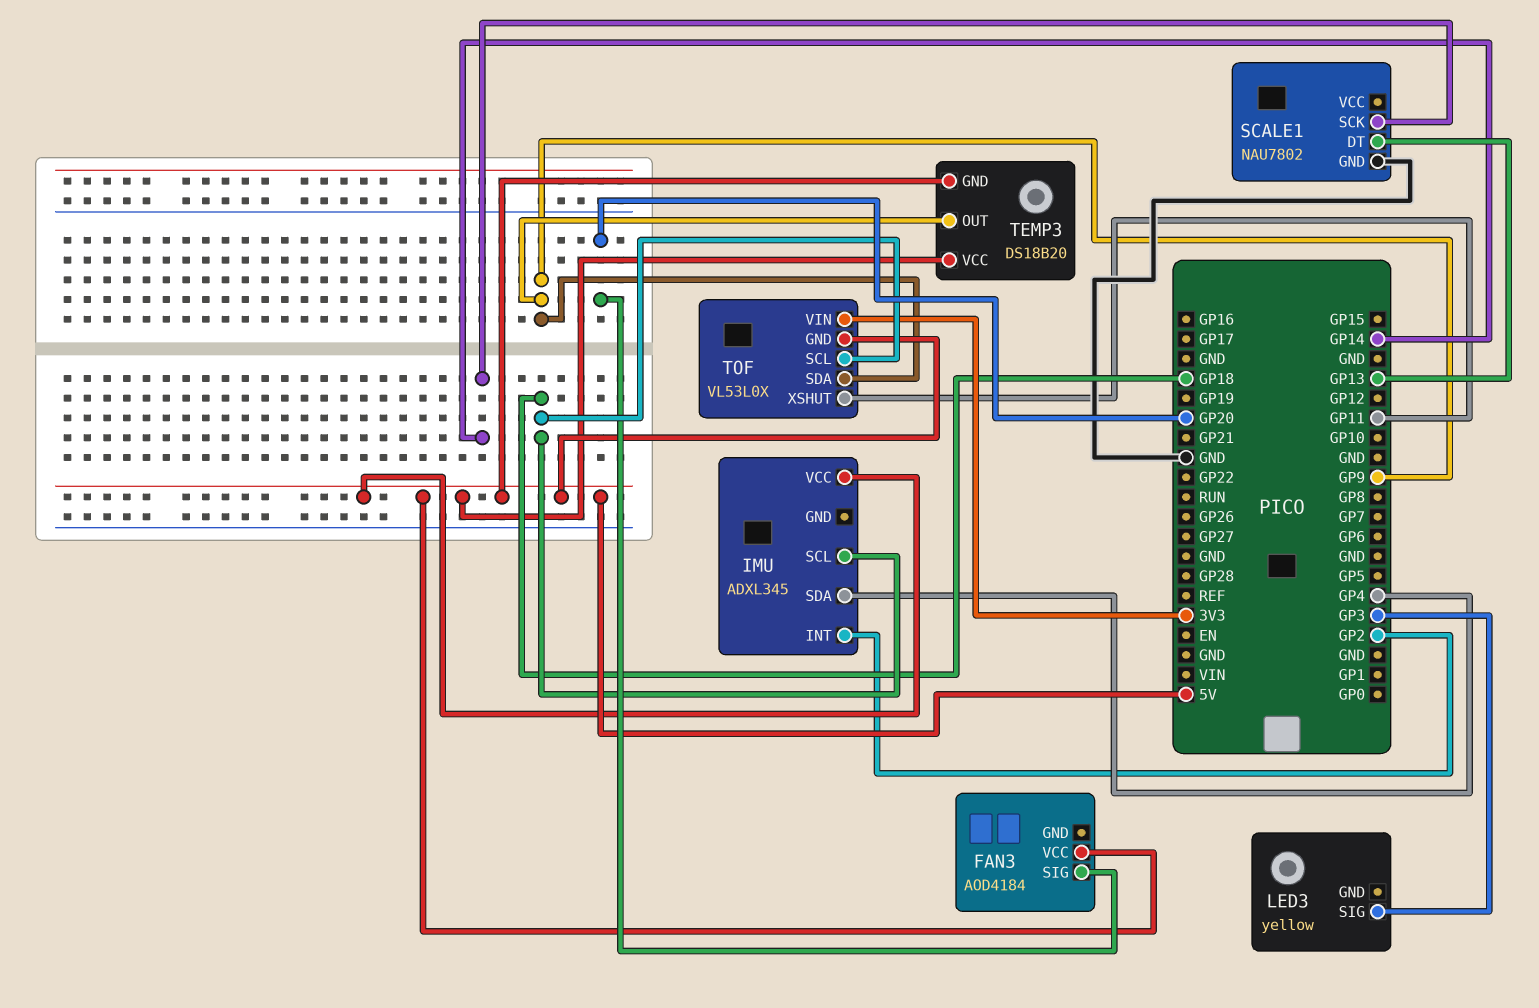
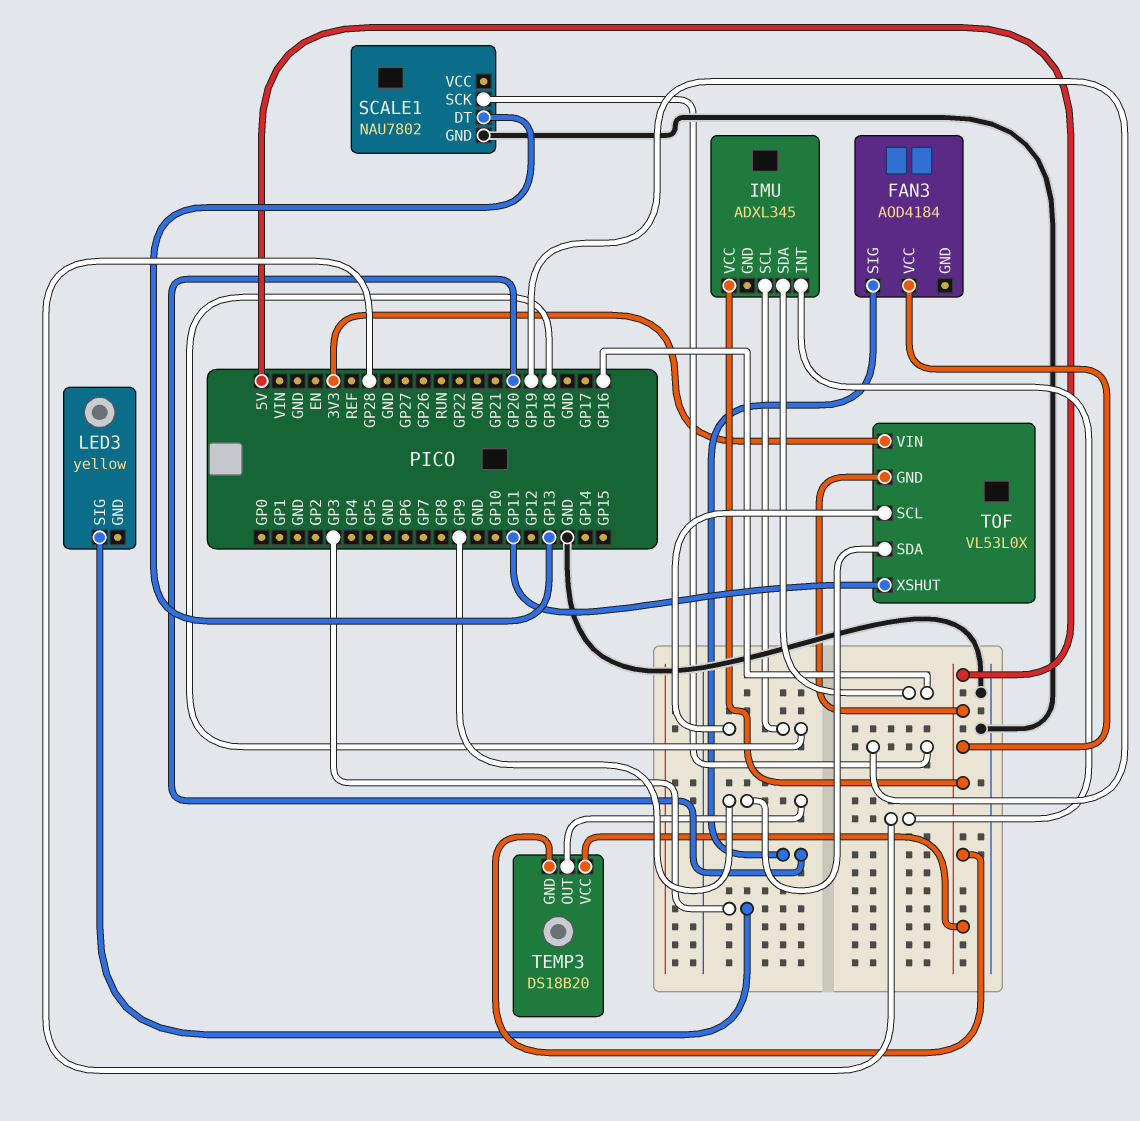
IMU pin INT: GP2 -> GP28
IMU pin SDA: GP4 -> GP16
SCALE1 pin SCK: GP14 -> GP19

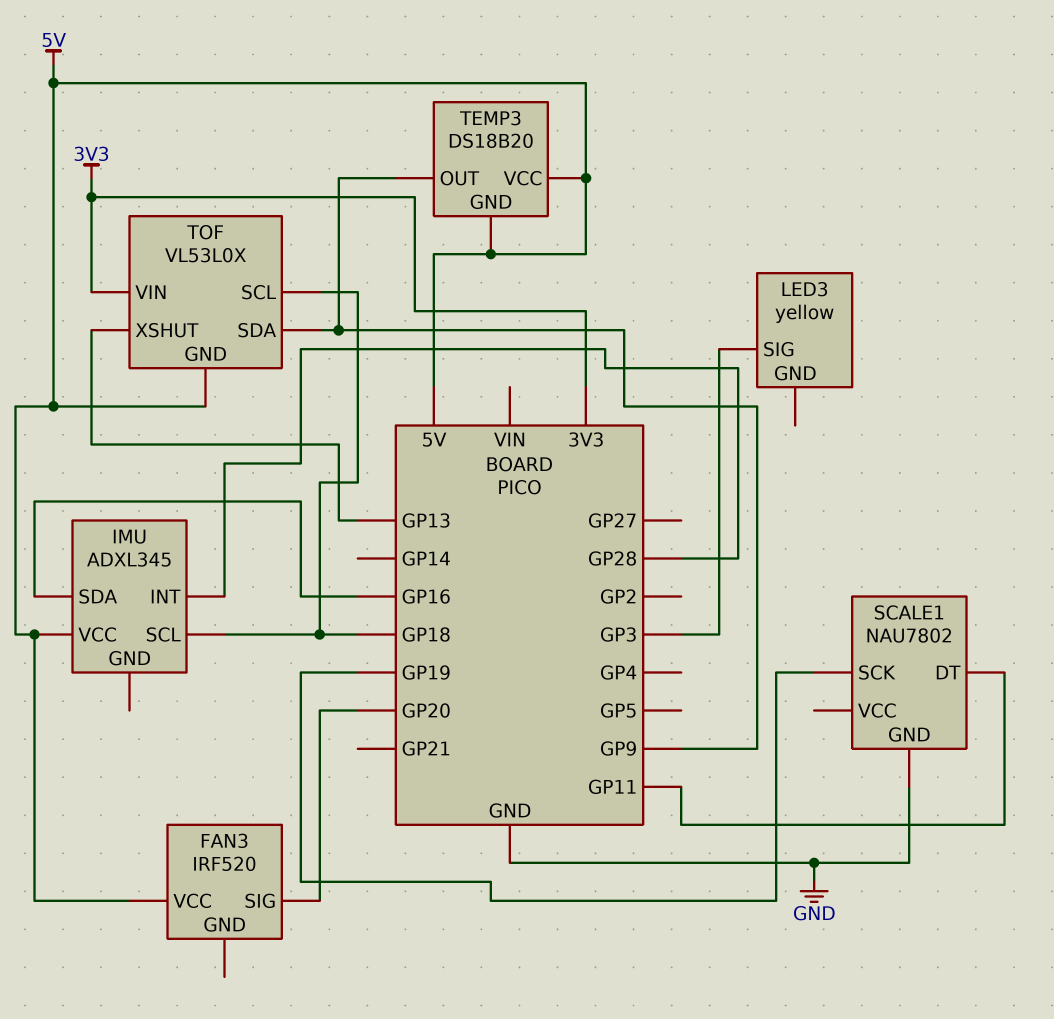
FAN3: AOD4184 -> IRF520
SCALE1 pin DT: GP13 -> GP11
TOF pin XSHUT: GP11 -> GP13

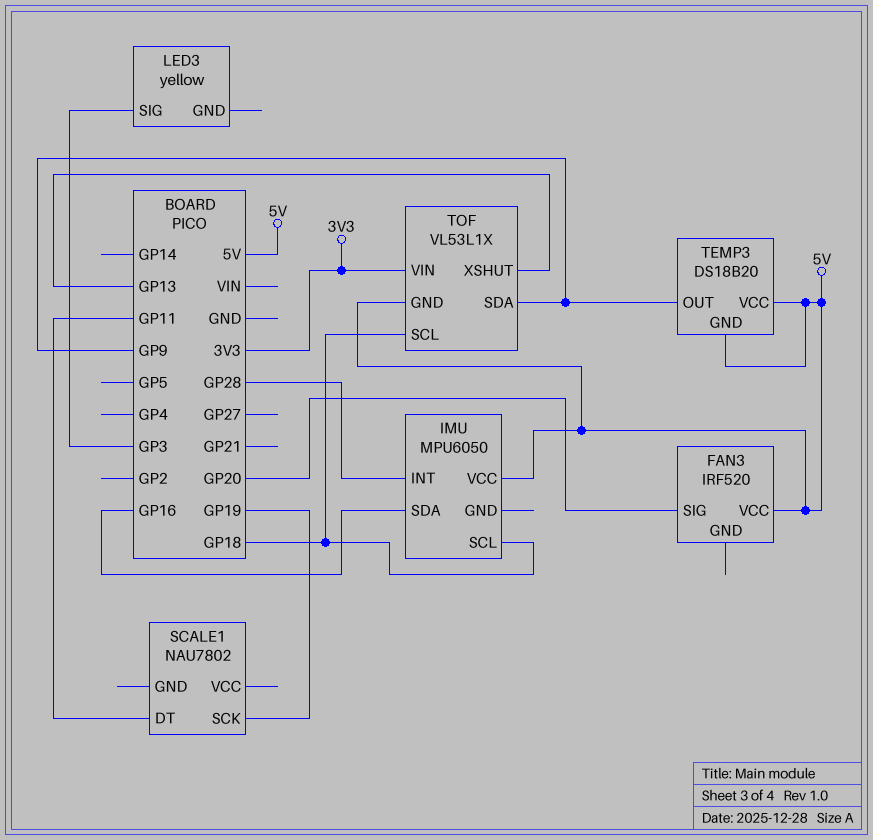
IMU: ADXL345 -> MPU6050
SCALE1 pin GND: GND -> none
TOF: VL53L0X -> VL53L1X

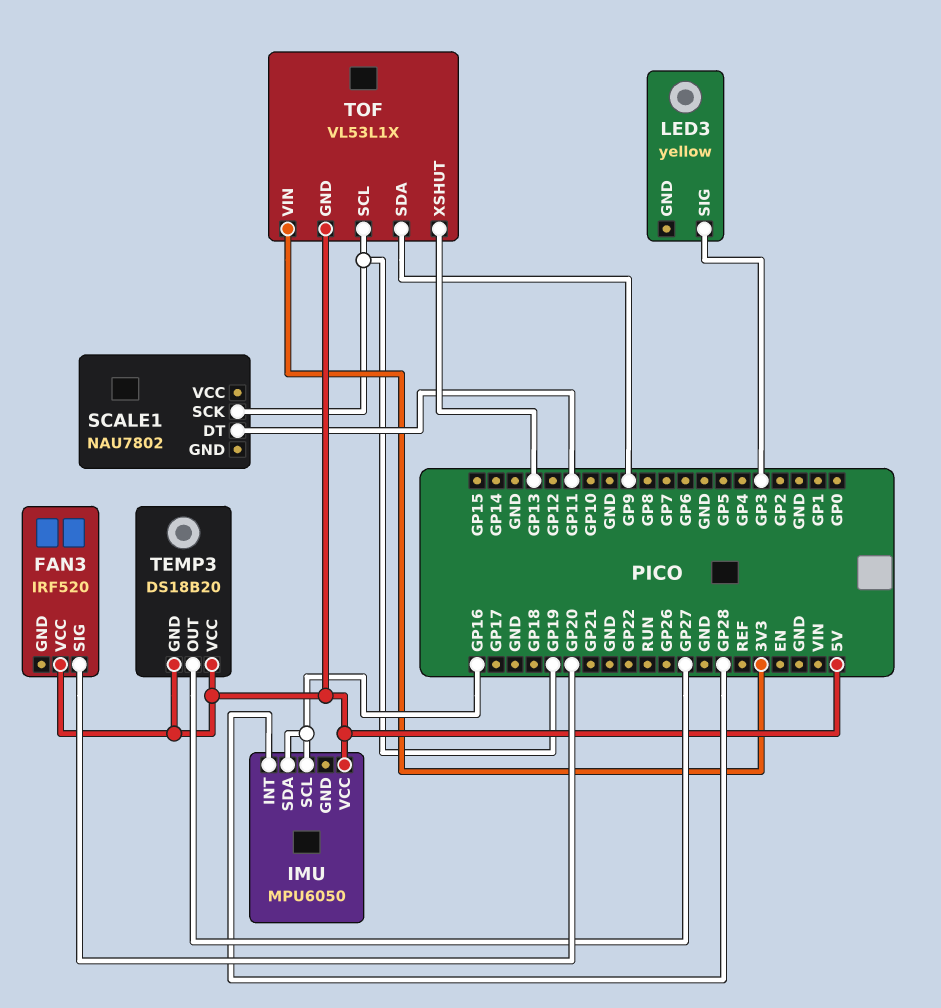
IMU pin SCL: GP18 -> GP16
TEMP3 pin OUT: GP9 -> GP27
TOF pin SCL: GP18 -> GP19

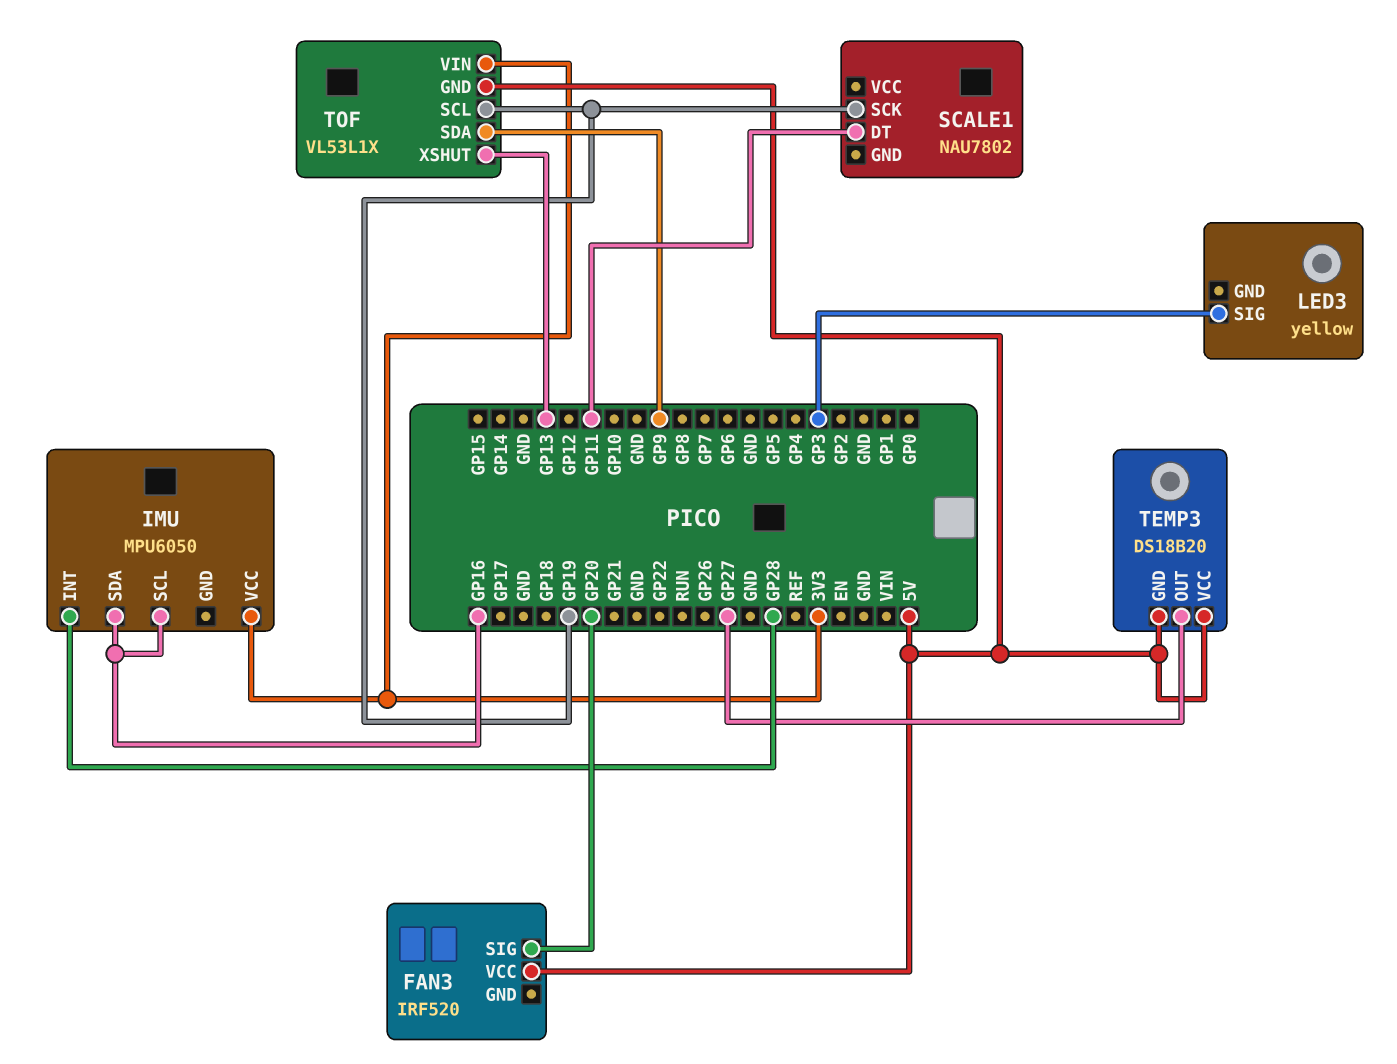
IMU pin VCC: 5V -> 3V3

